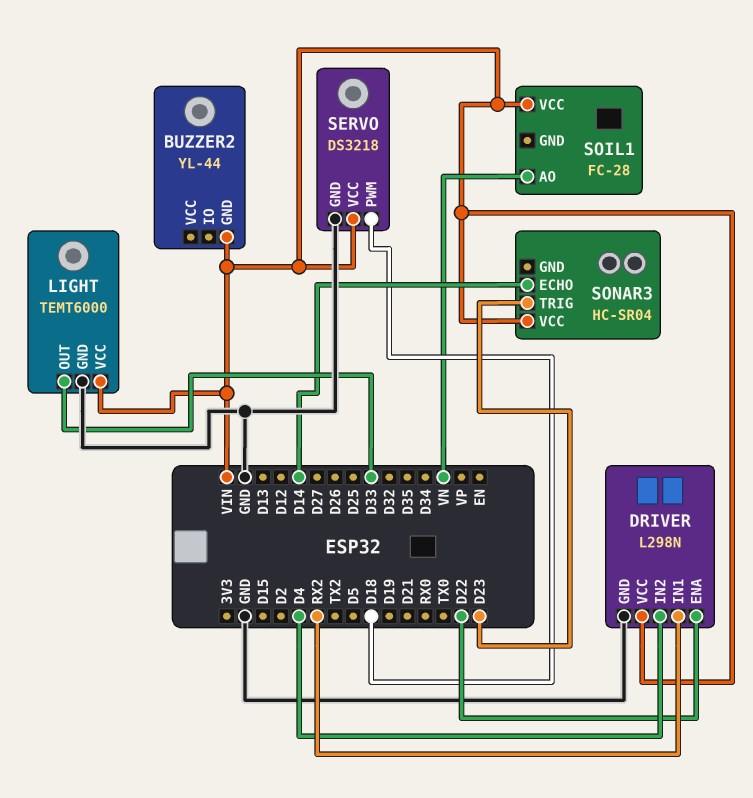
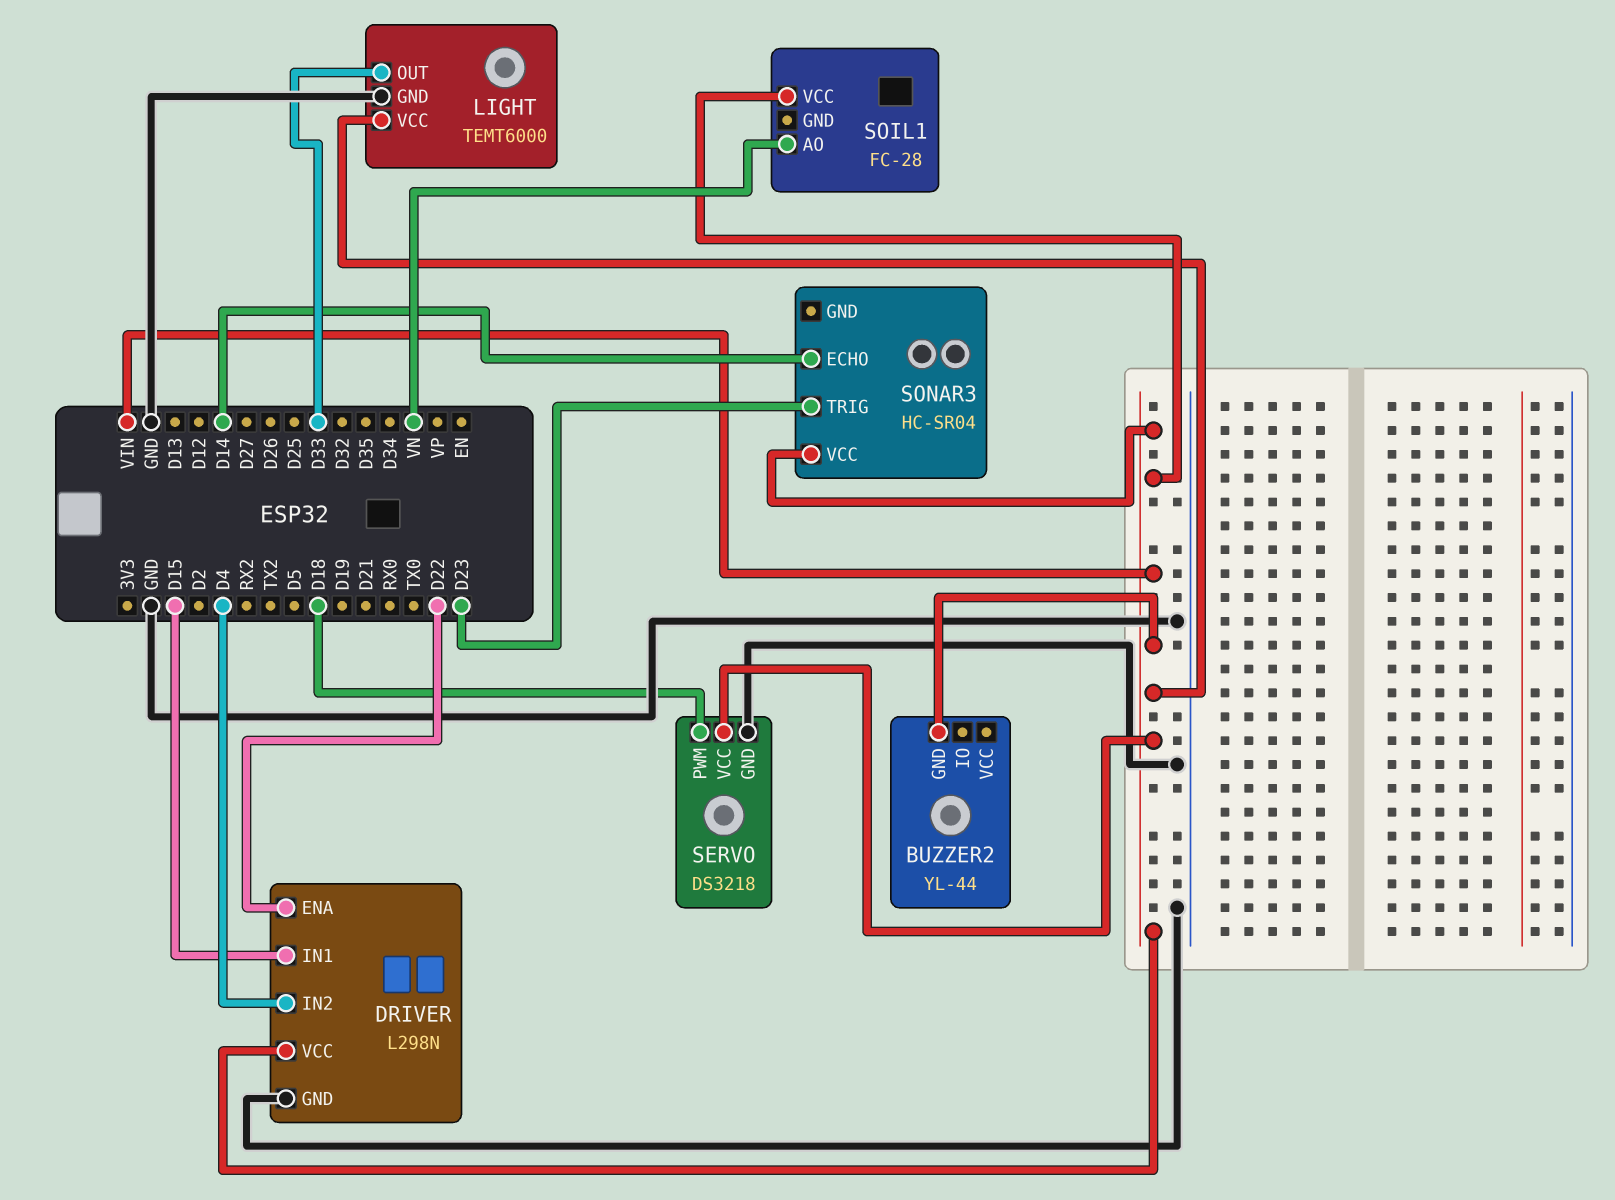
DRIVER pin IN1: RX2 -> D15

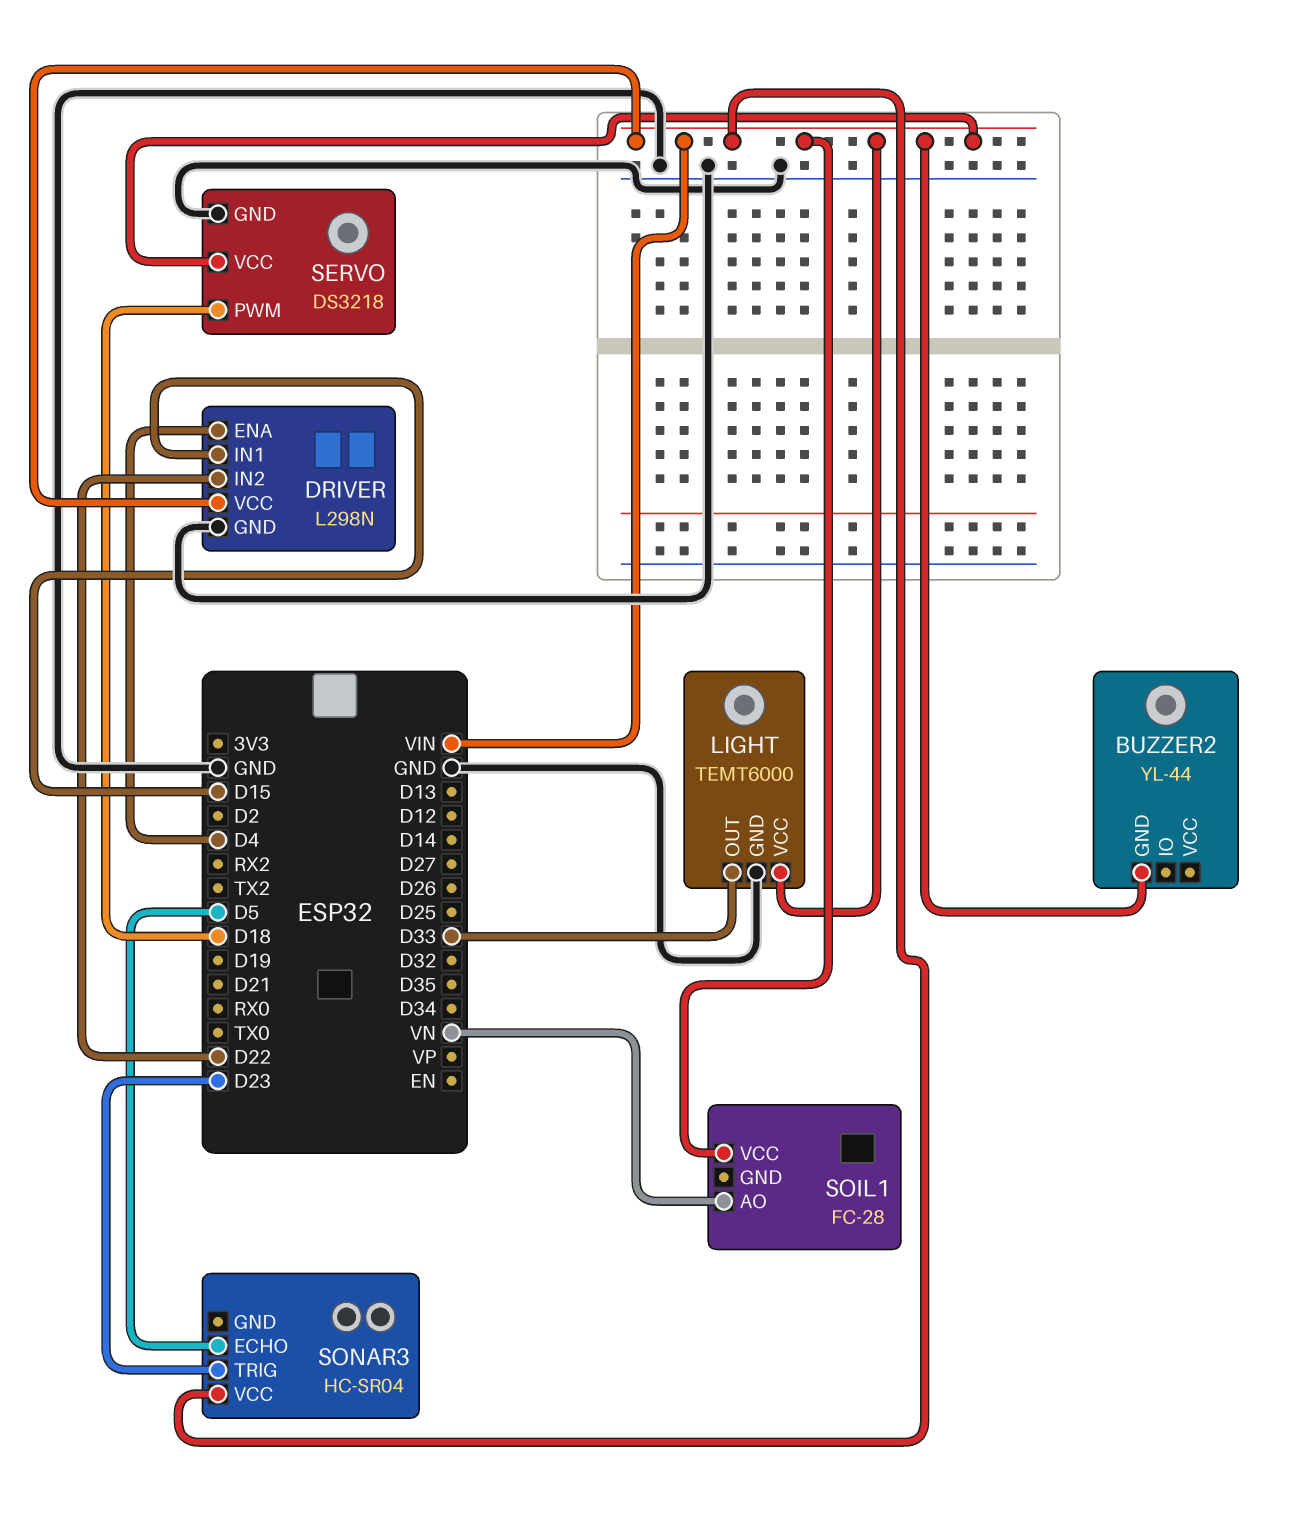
DRIVER pin ENA: D22 -> D4
DRIVER pin IN2: D4 -> D22
SONAR3 pin ECHO: D14 -> D5

